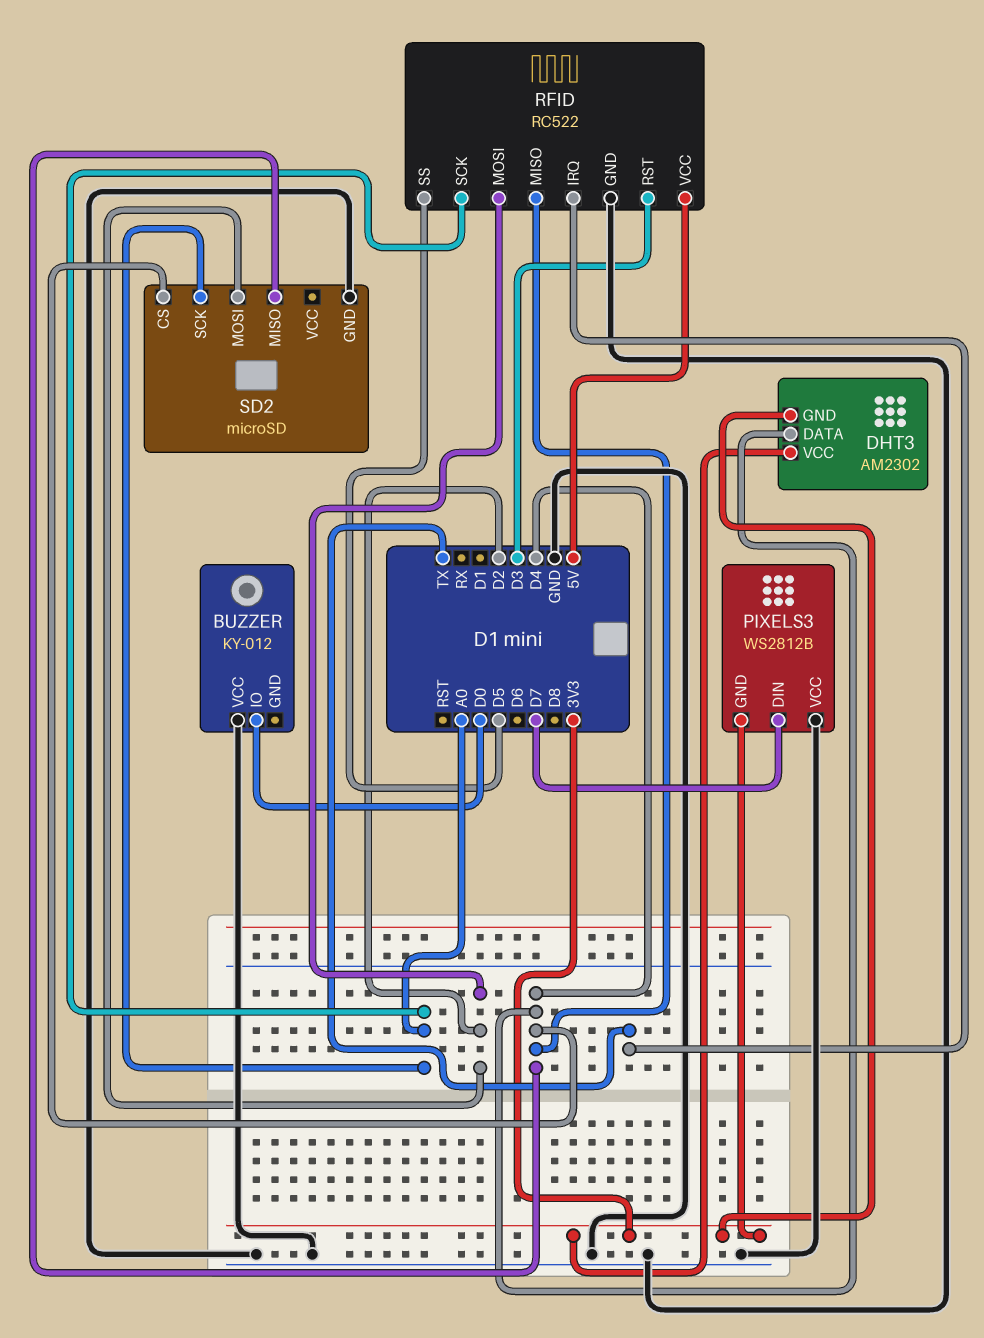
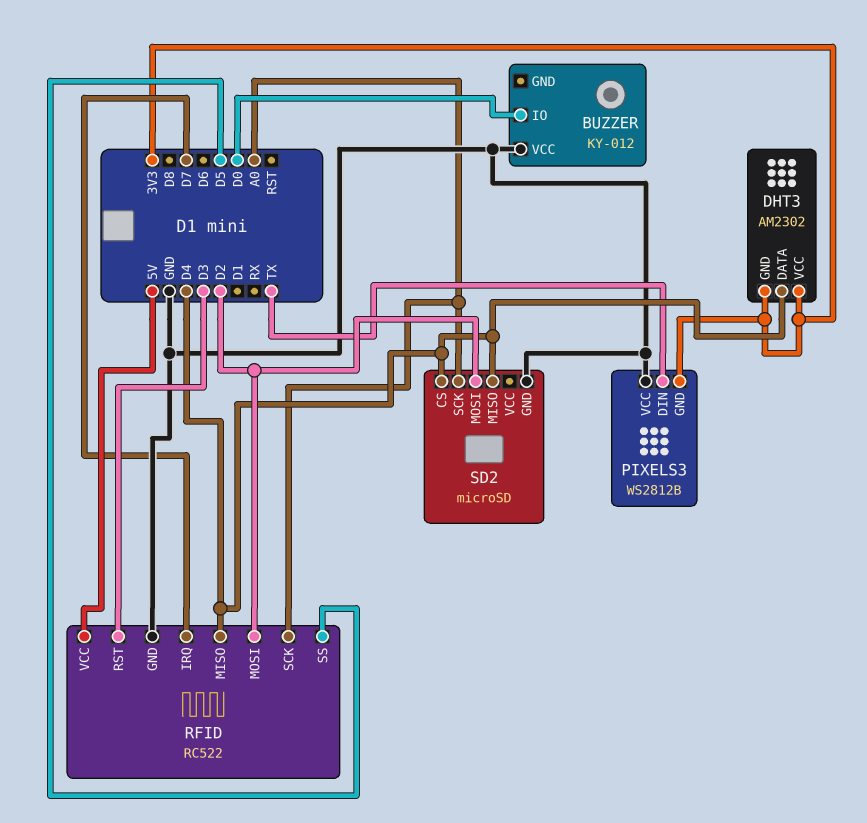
PIXELS3 pin DIN: D7 -> TX
RFID pin IRQ: TX -> D7

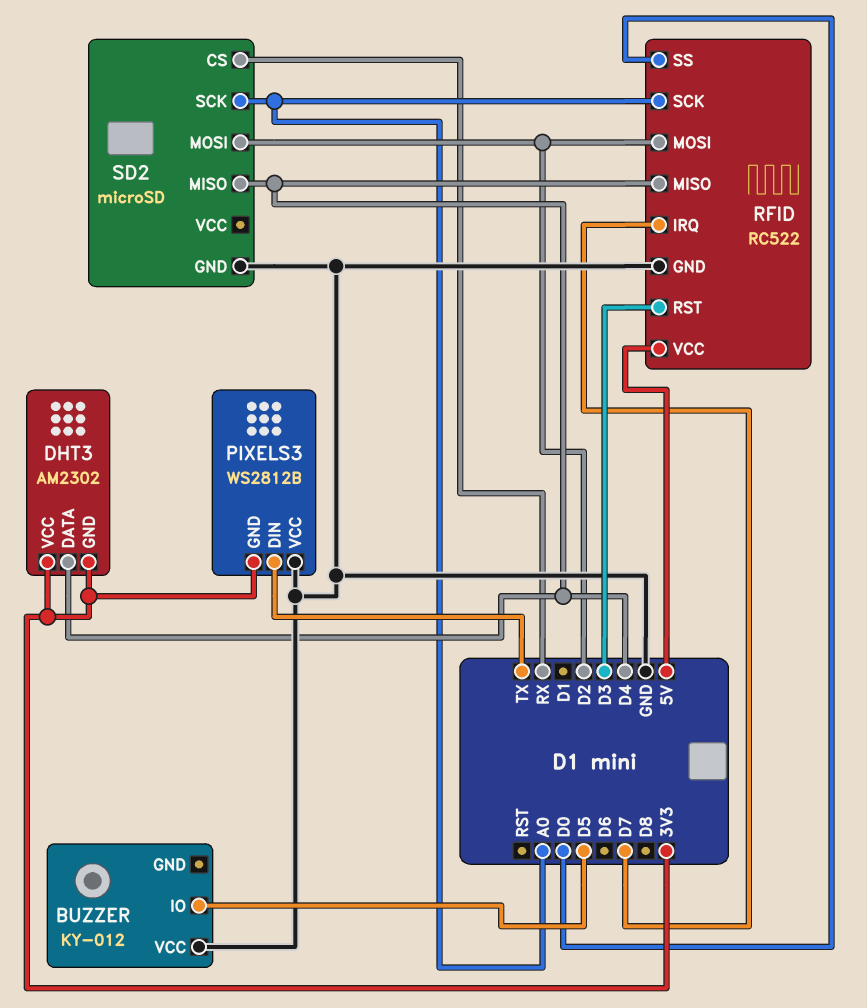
BUZZER pin IO: D0 -> D5
RFID pin SS: D5 -> D0
SD2 pin CS: D4 -> RX

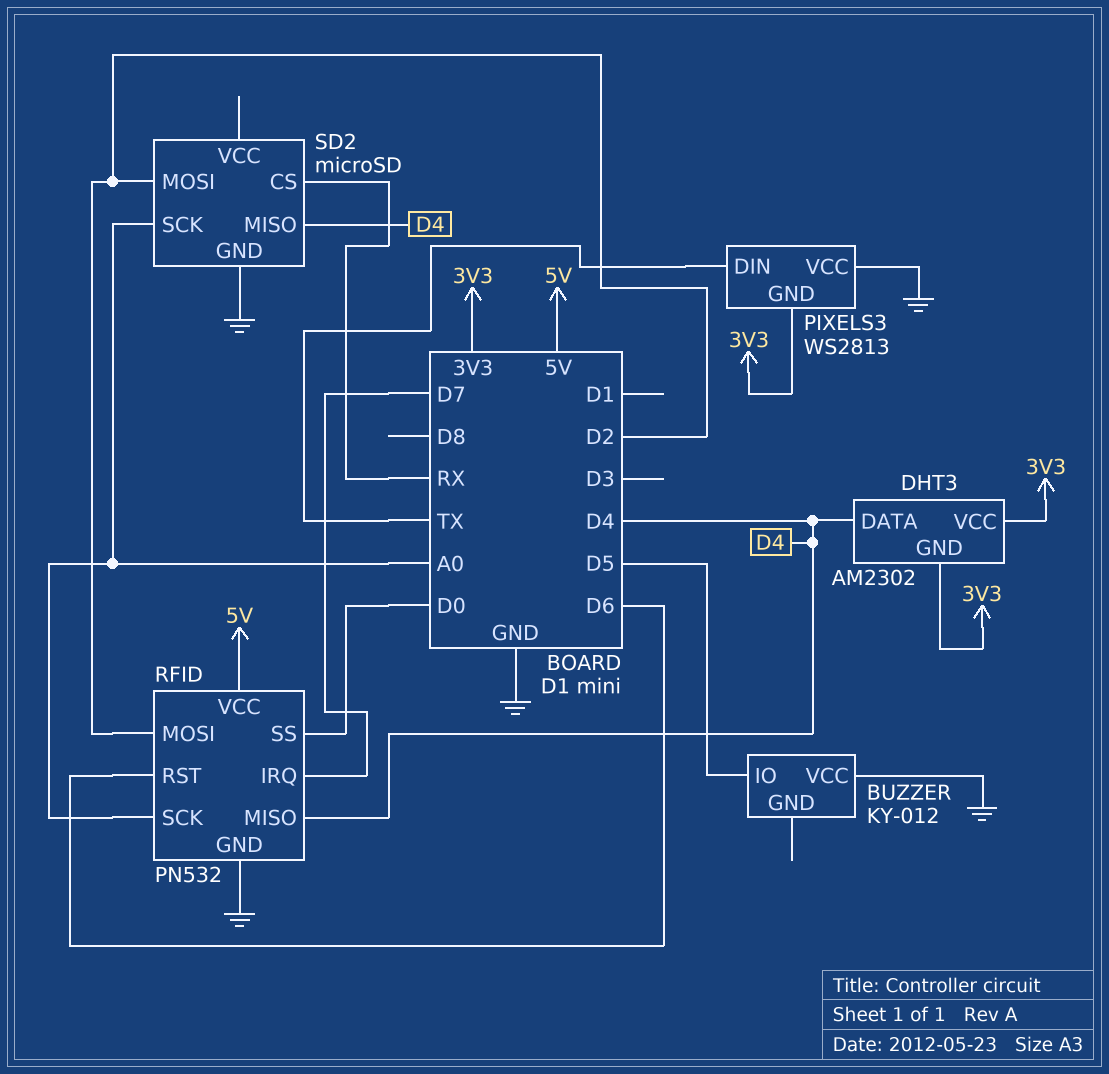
PIXELS3: WS2812B -> WS2813
RFID: RC522 -> PN532
RFID pin RST: D3 -> D6

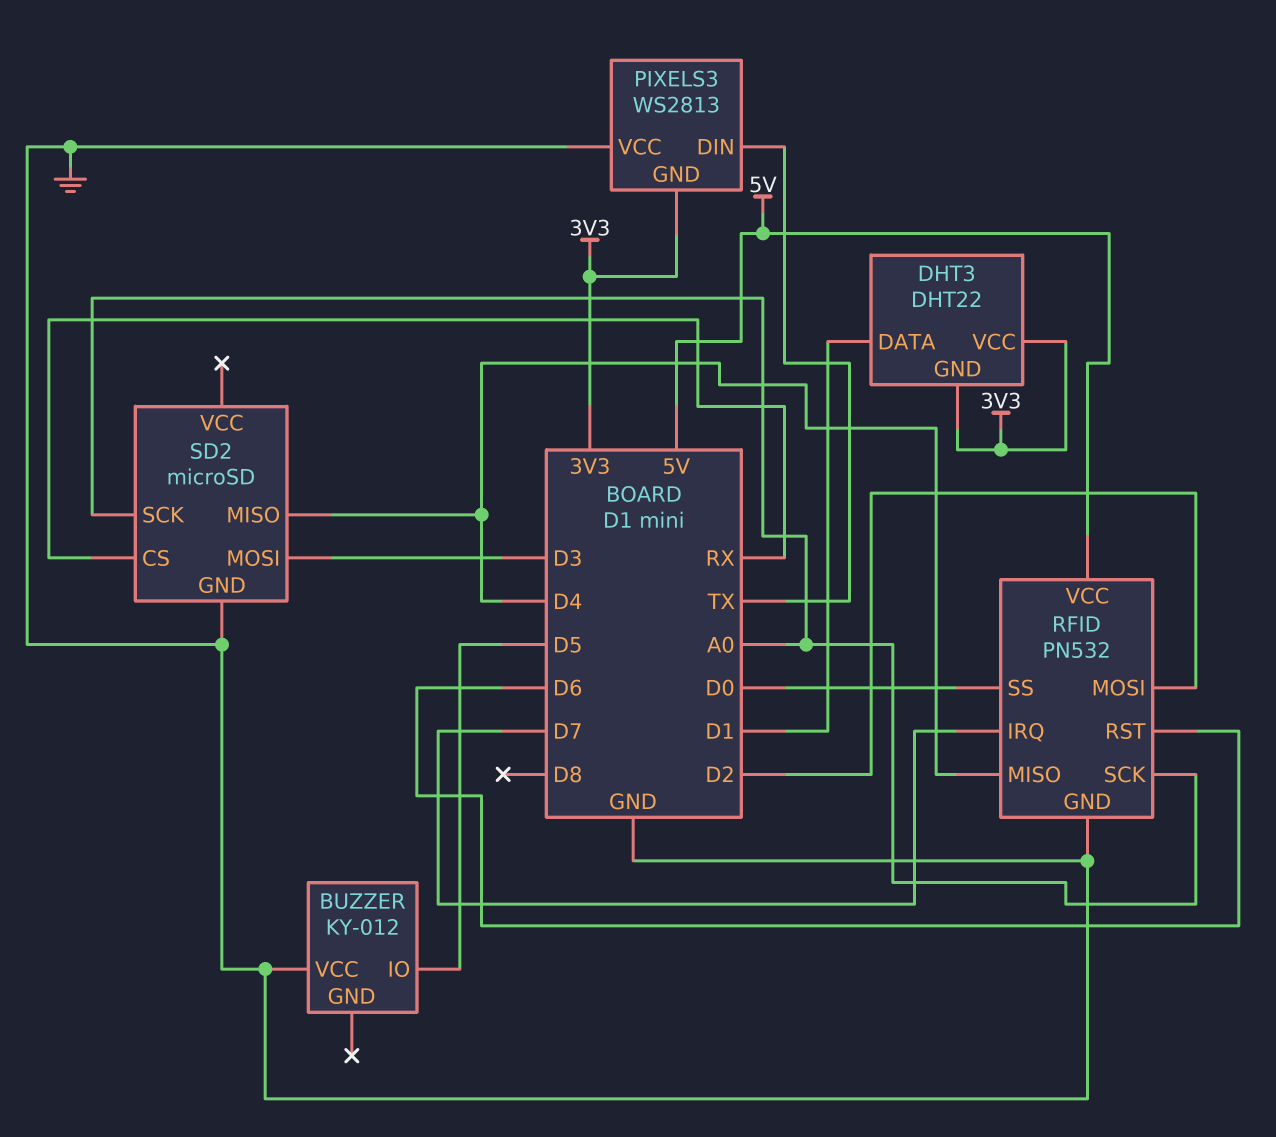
DHT3: AM2302 -> DHT22
DHT3 pin DATA: D4 -> D1
SD2 pin MOSI: D2 -> D3

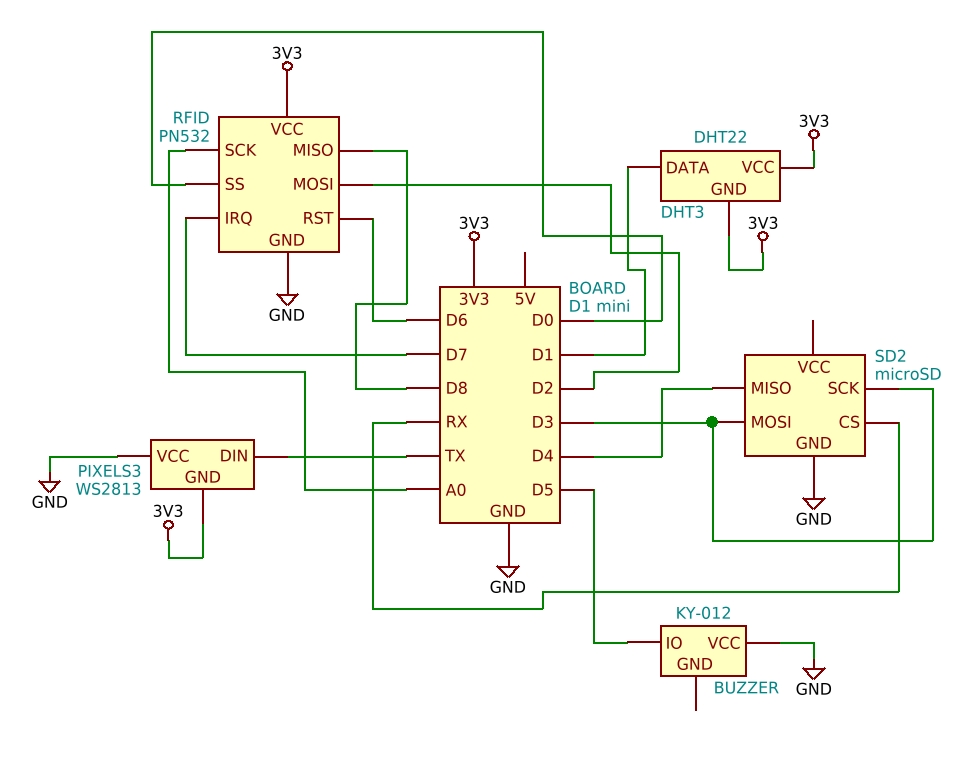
RFID pin MISO: D4 -> D8
RFID pin VCC: 5V -> 3V3
SD2 pin SCK: A0 -> D3

